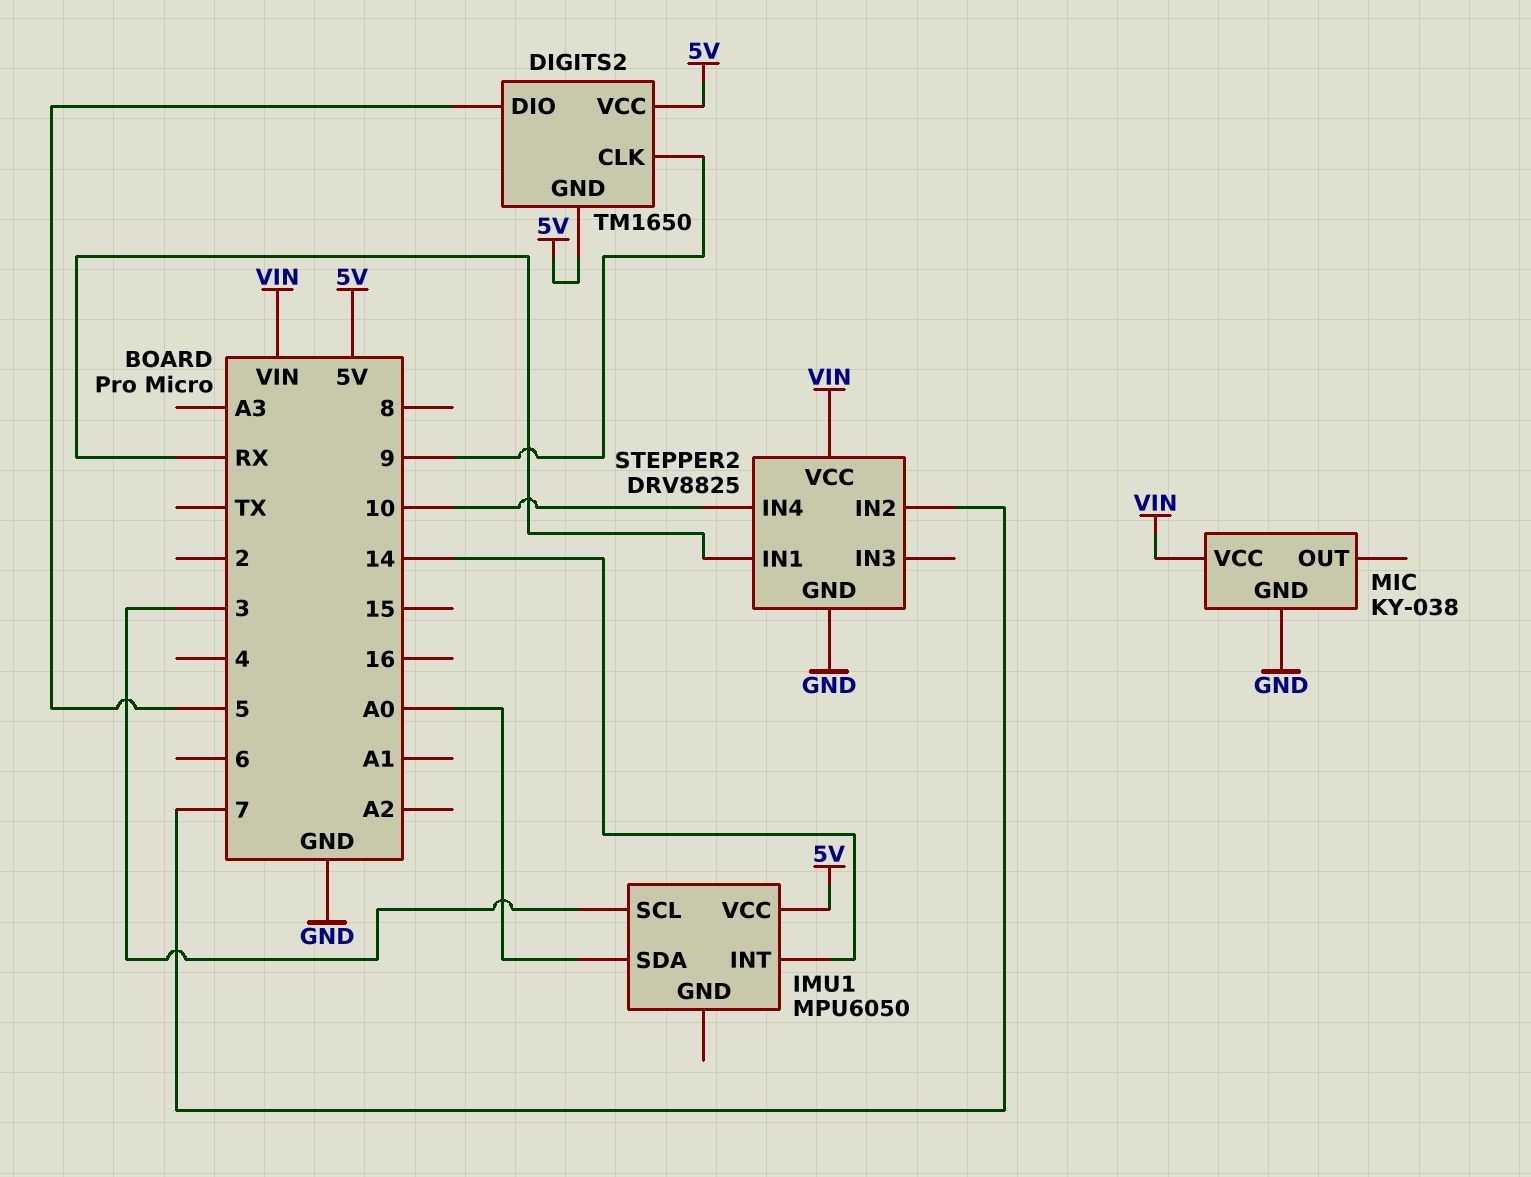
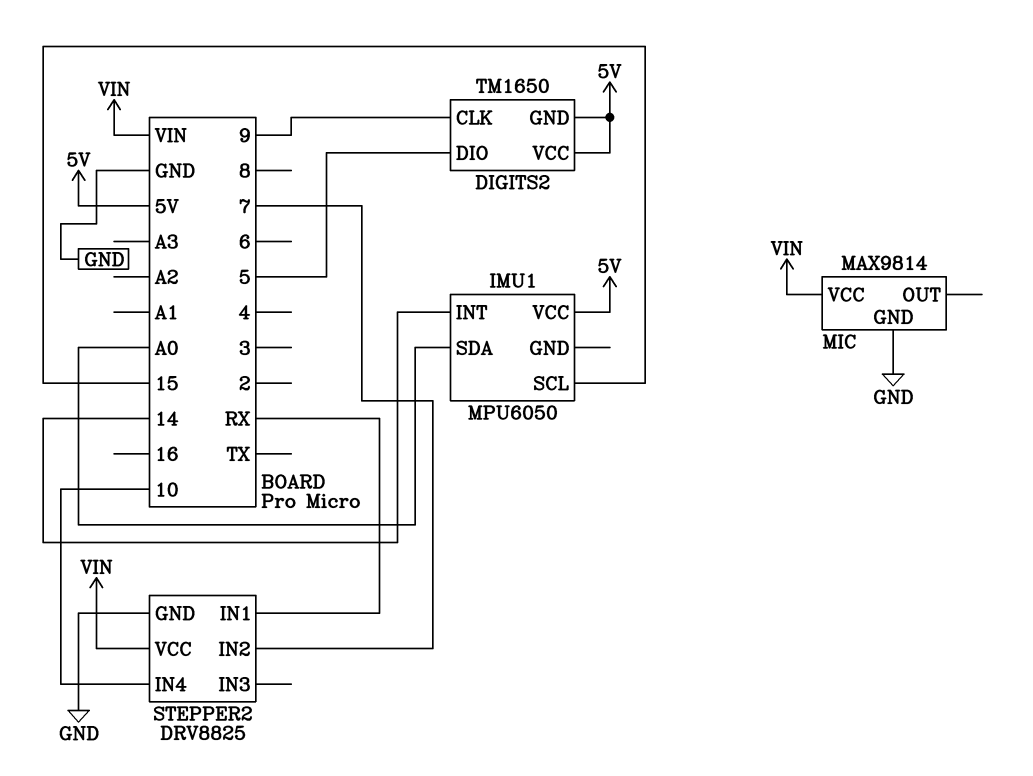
IMU1 pin SCL: 3 -> 15
MIC: KY-038 -> MAX9814

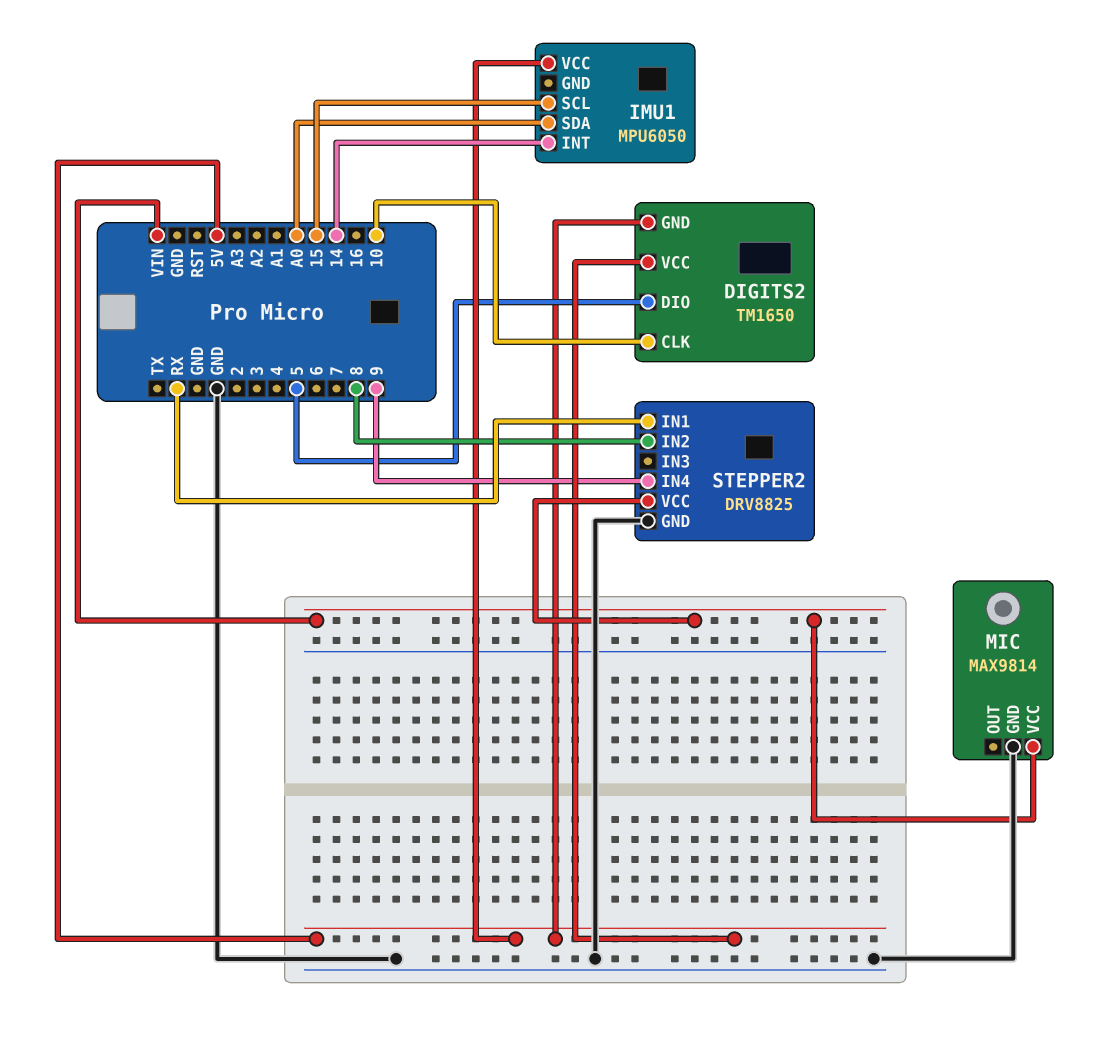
DIGITS2 pin CLK: 9 -> 10
STEPPER2 pin IN2: 7 -> 8
STEPPER2 pin IN4: 10 -> 9

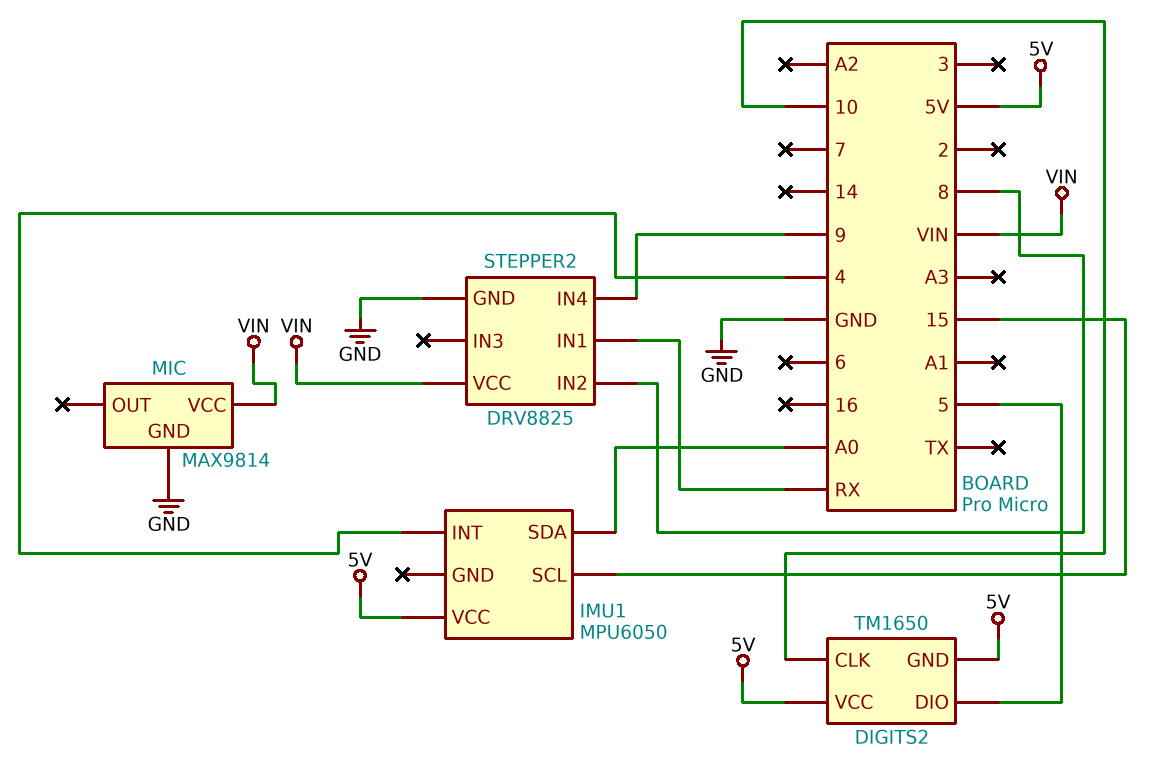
IMU1 pin INT: 14 -> 4

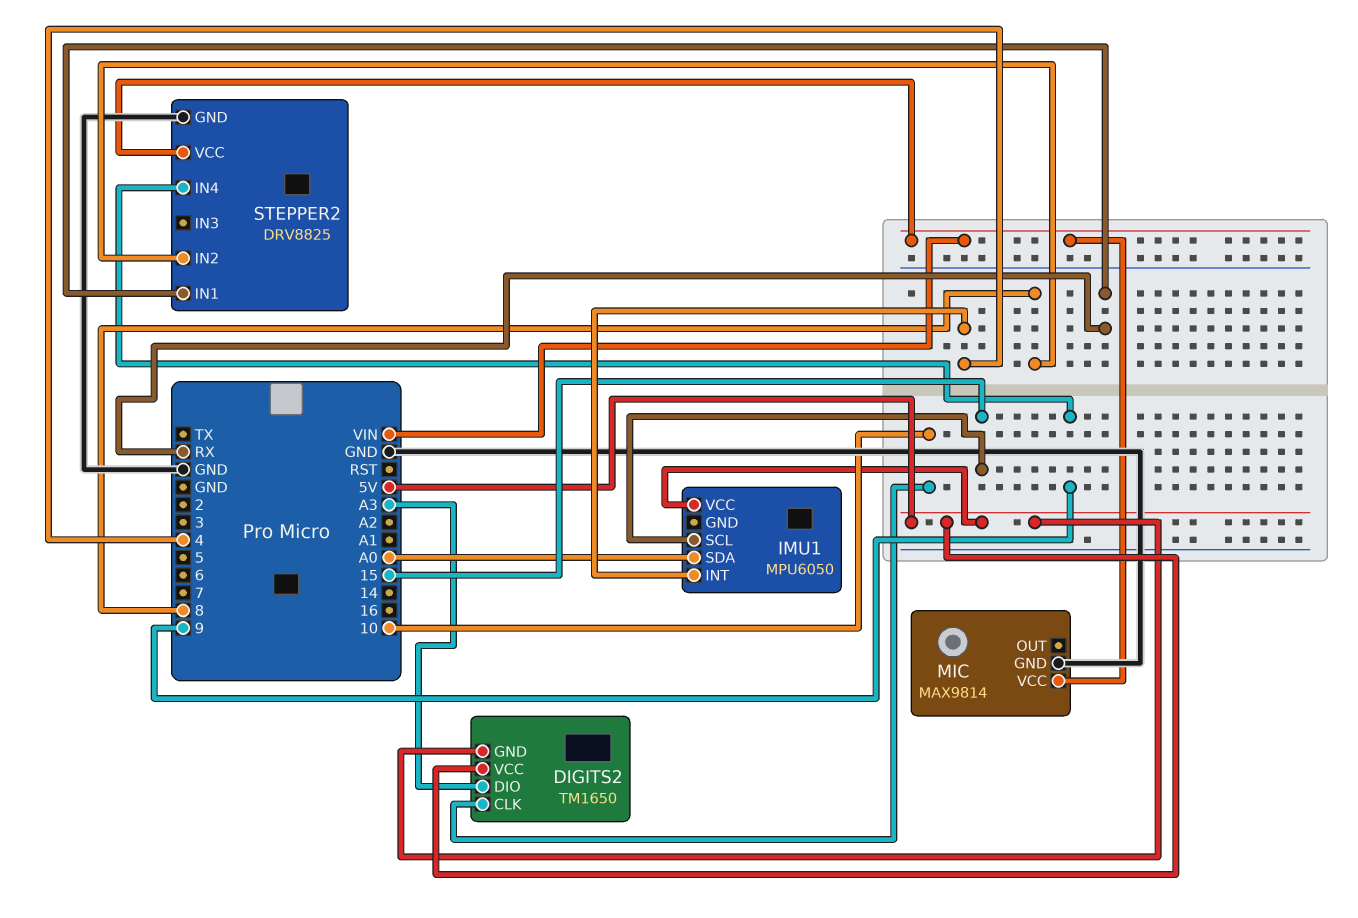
DIGITS2 pin DIO: 5 -> A3

